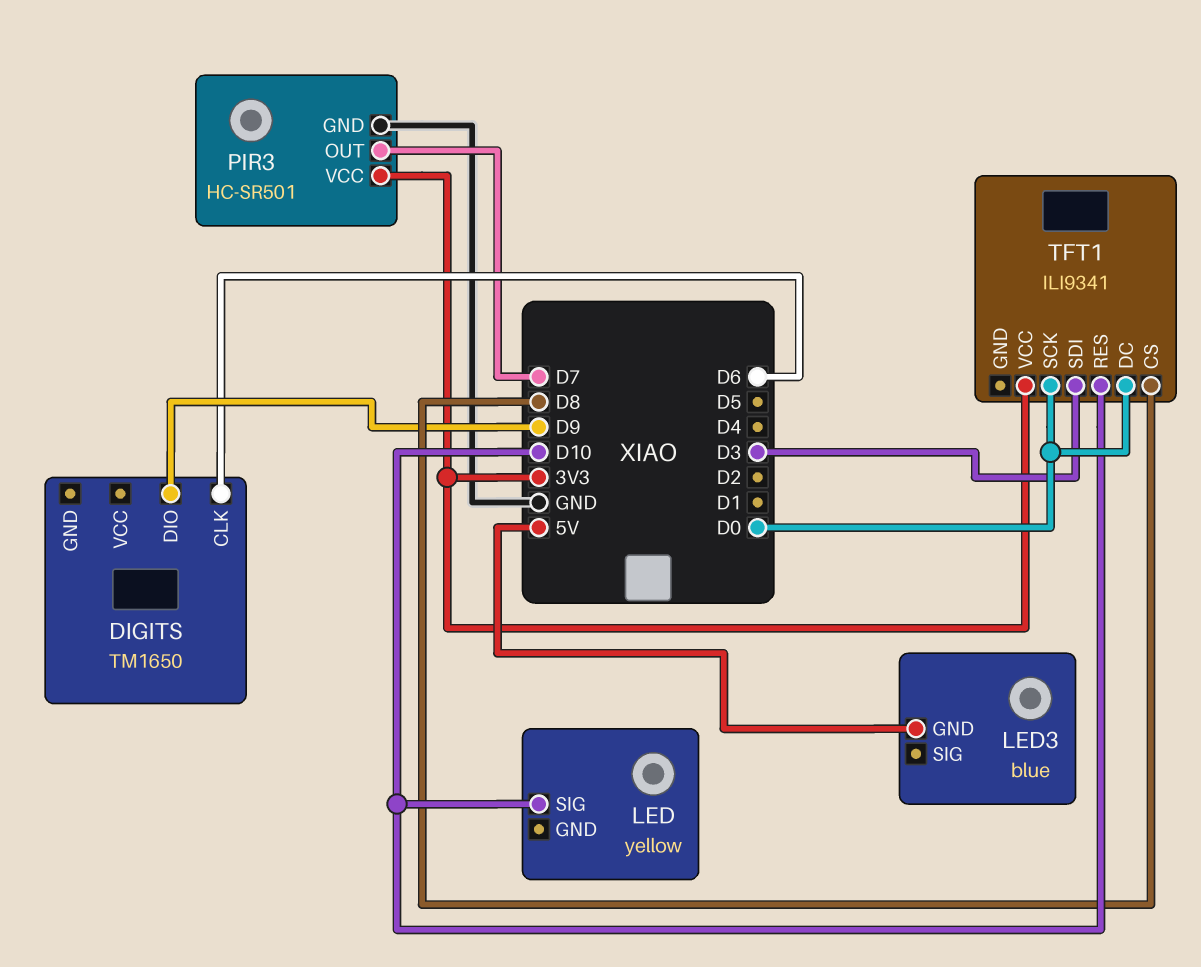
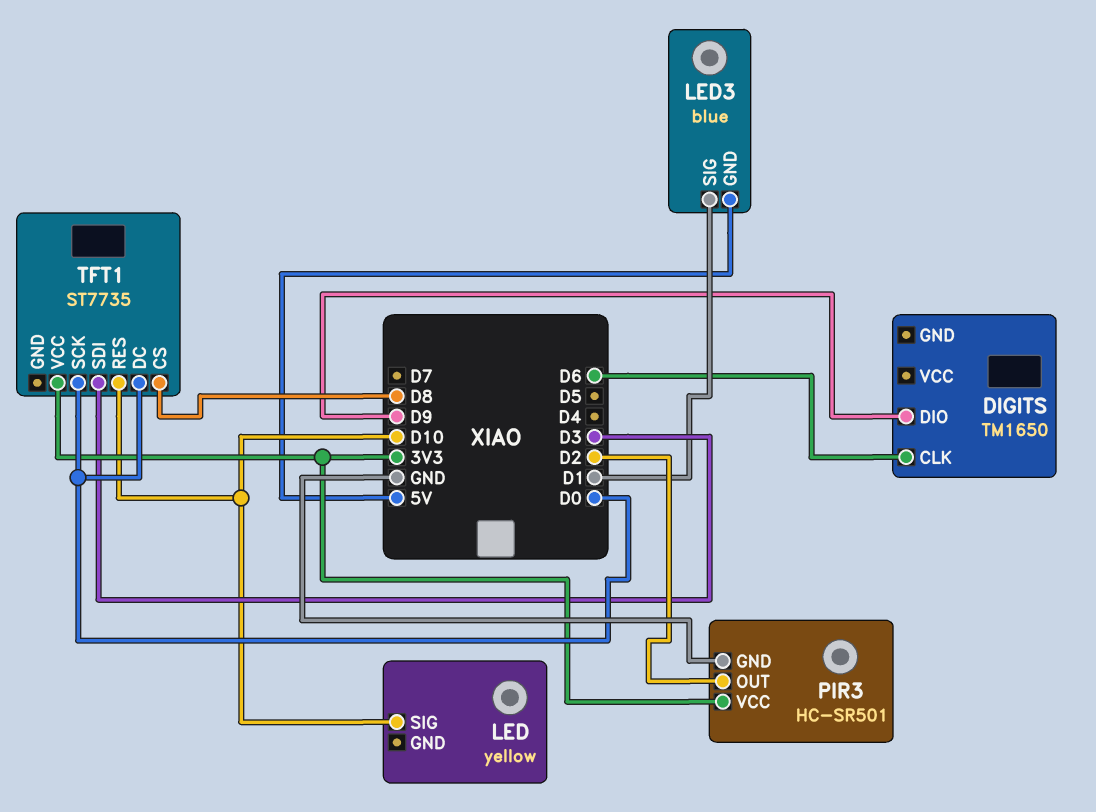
LED3 pin SIG: none -> D1
PIR3 pin OUT: D7 -> D2
TFT1: ILI9341 -> ST7735

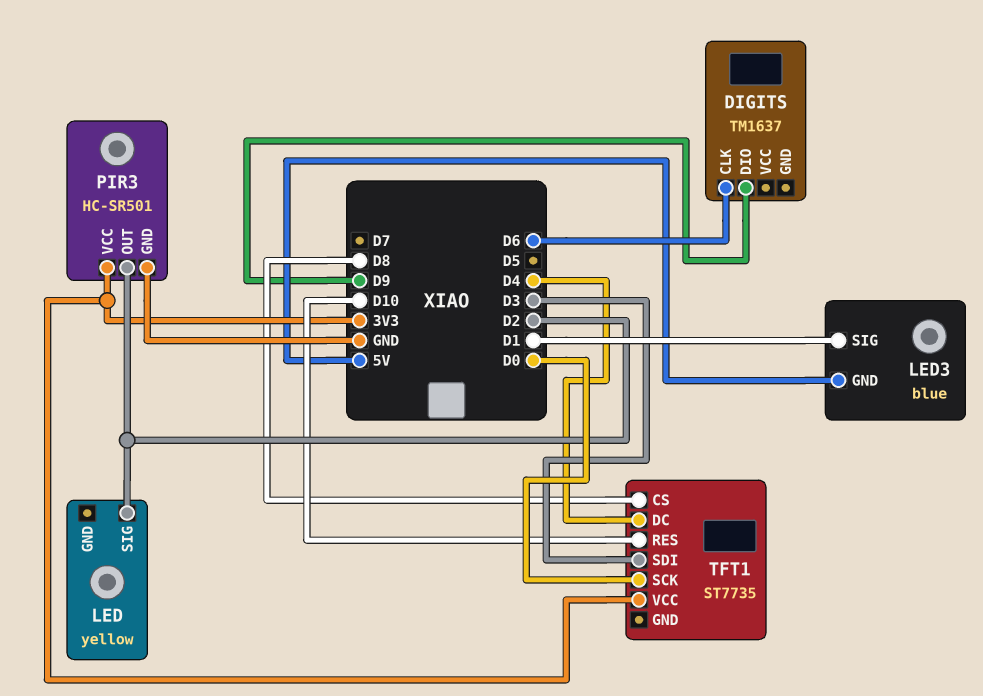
DIGITS: TM1650 -> TM1637
LED pin SIG: D10 -> D2
TFT1 pin DC: D0 -> D4

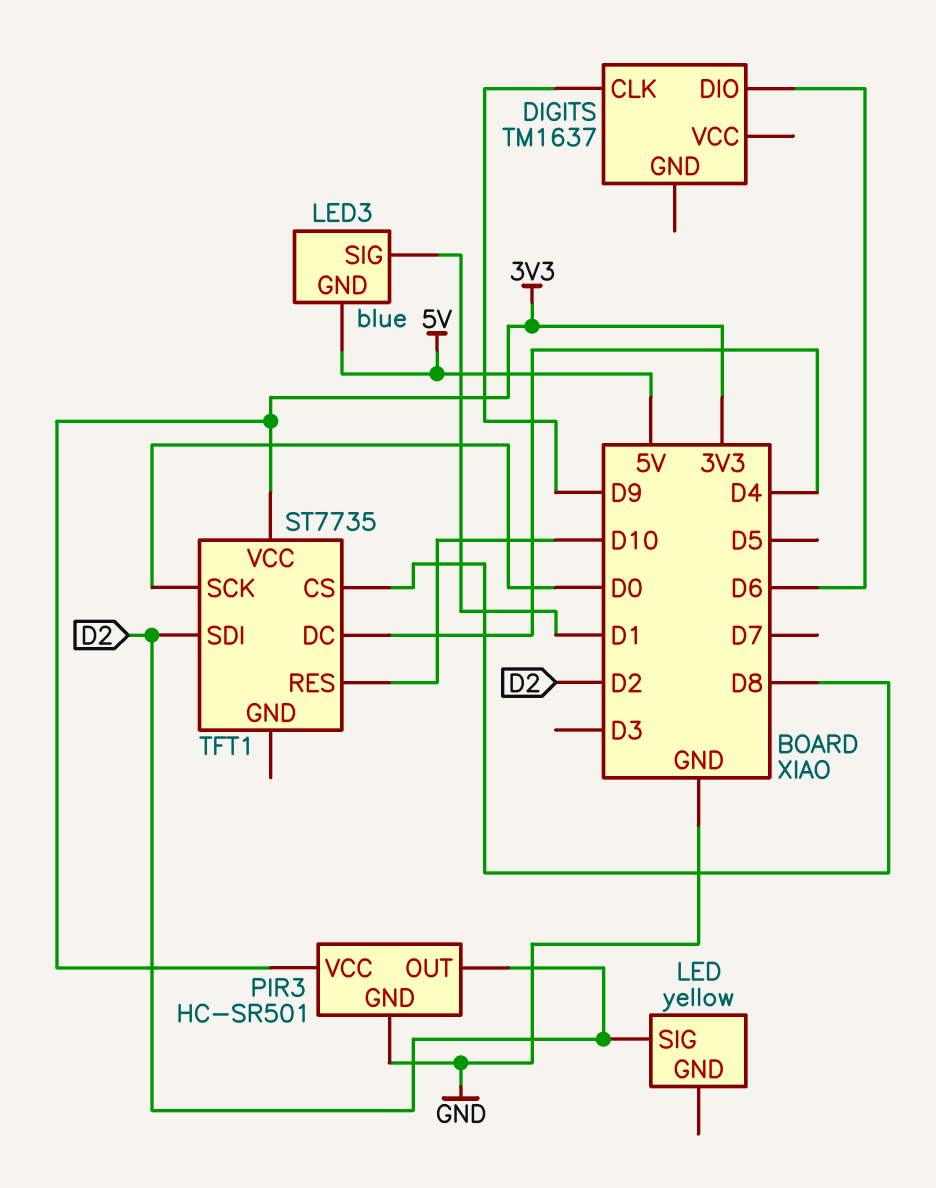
DIGITS pin CLK: D6 -> D9
DIGITS pin DIO: D9 -> D6
TFT1 pin SDI: D3 -> D2

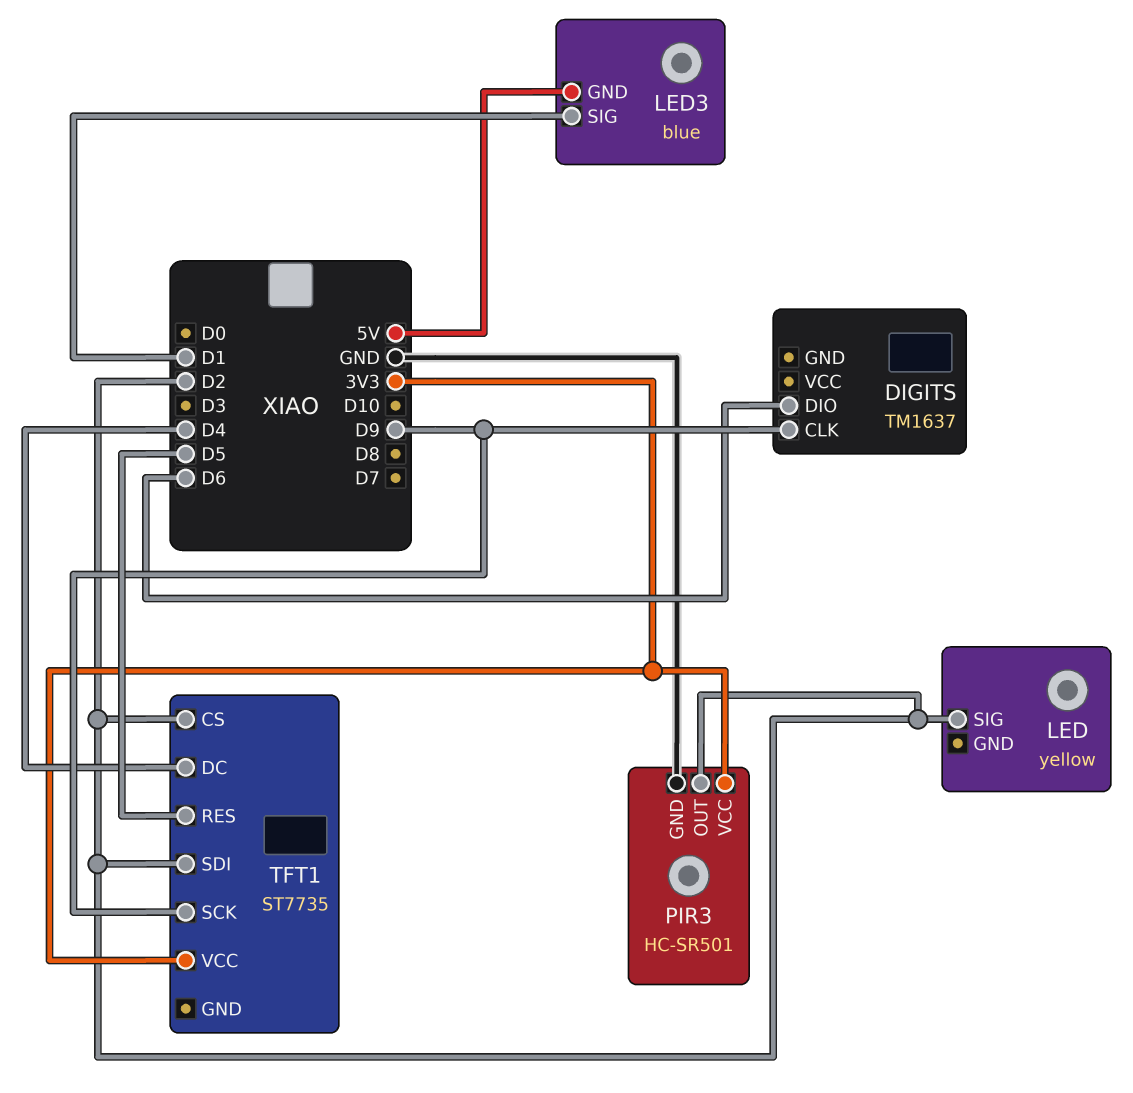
TFT1 pin CS: D8 -> D2
TFT1 pin RES: D10 -> D5
TFT1 pin SCK: D0 -> D9

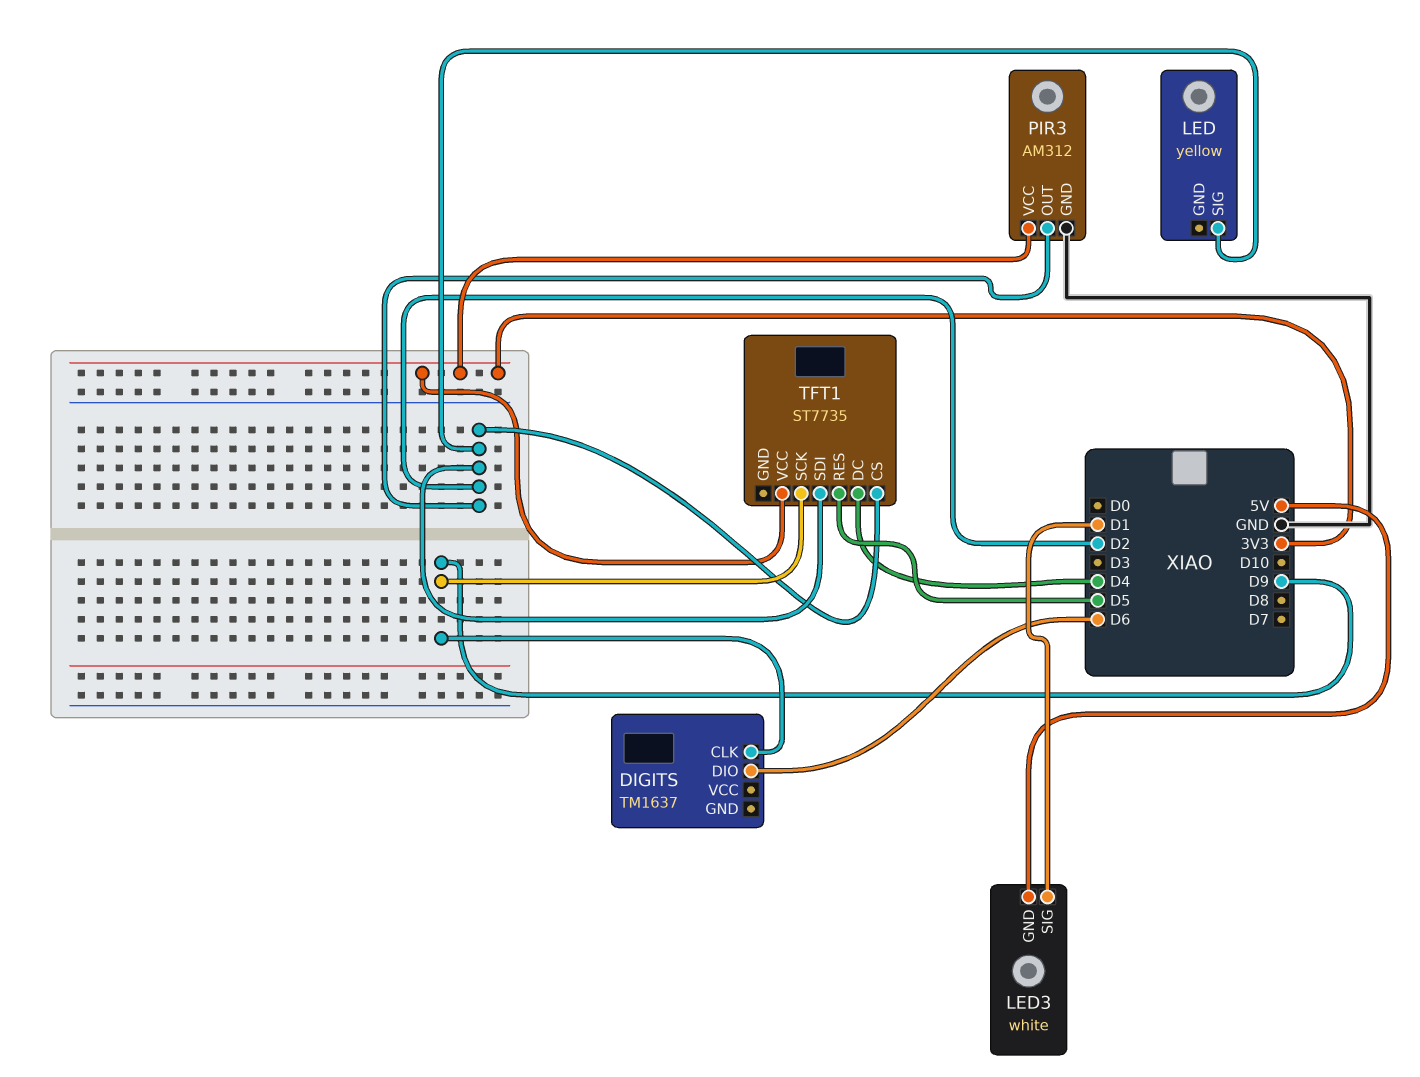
LED3: blue -> white
PIR3: HC-SR501 -> AM312

